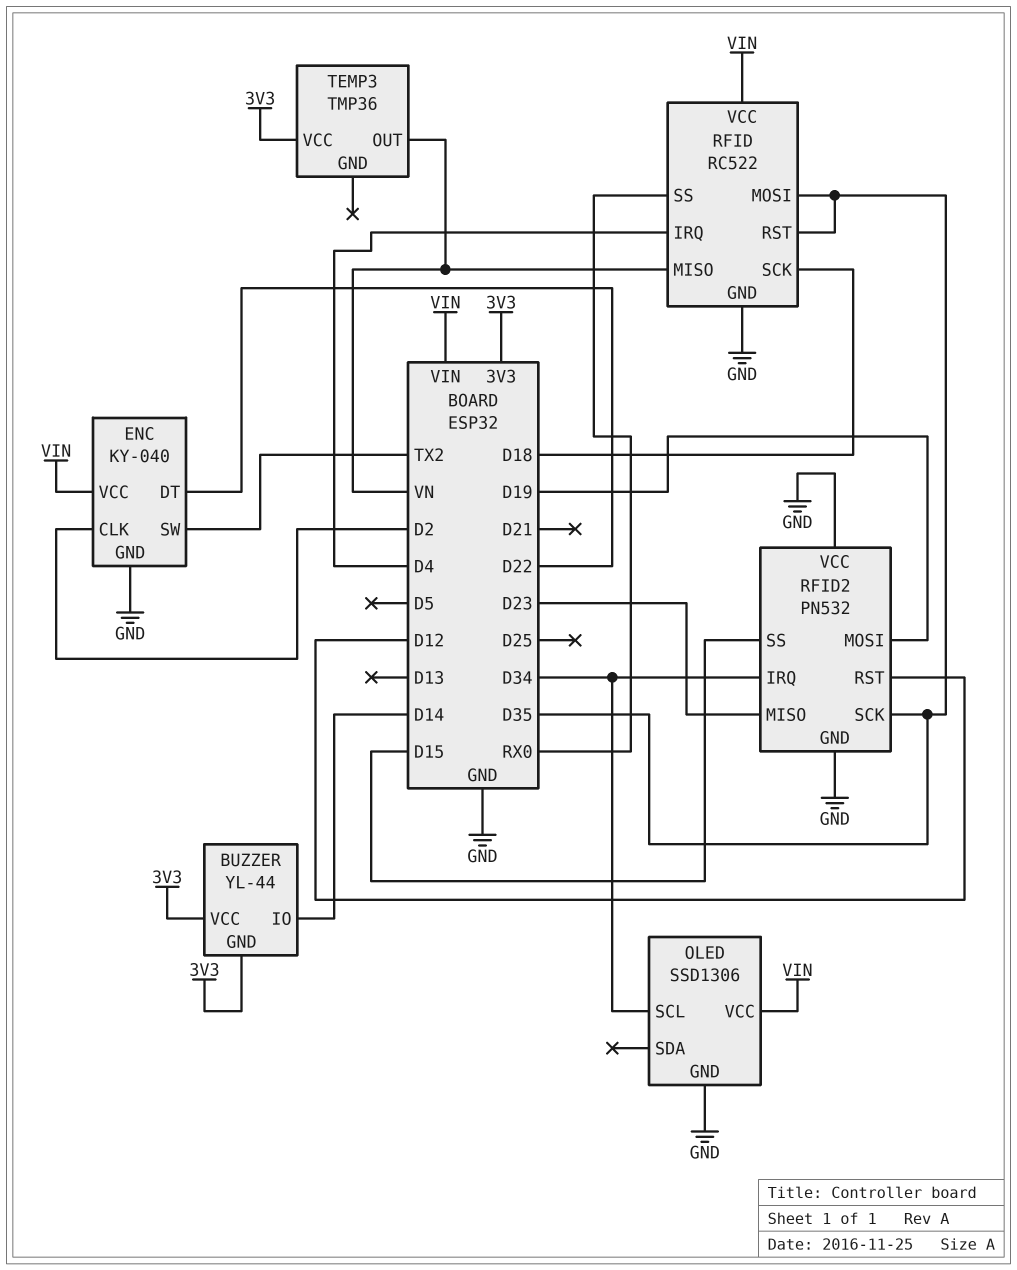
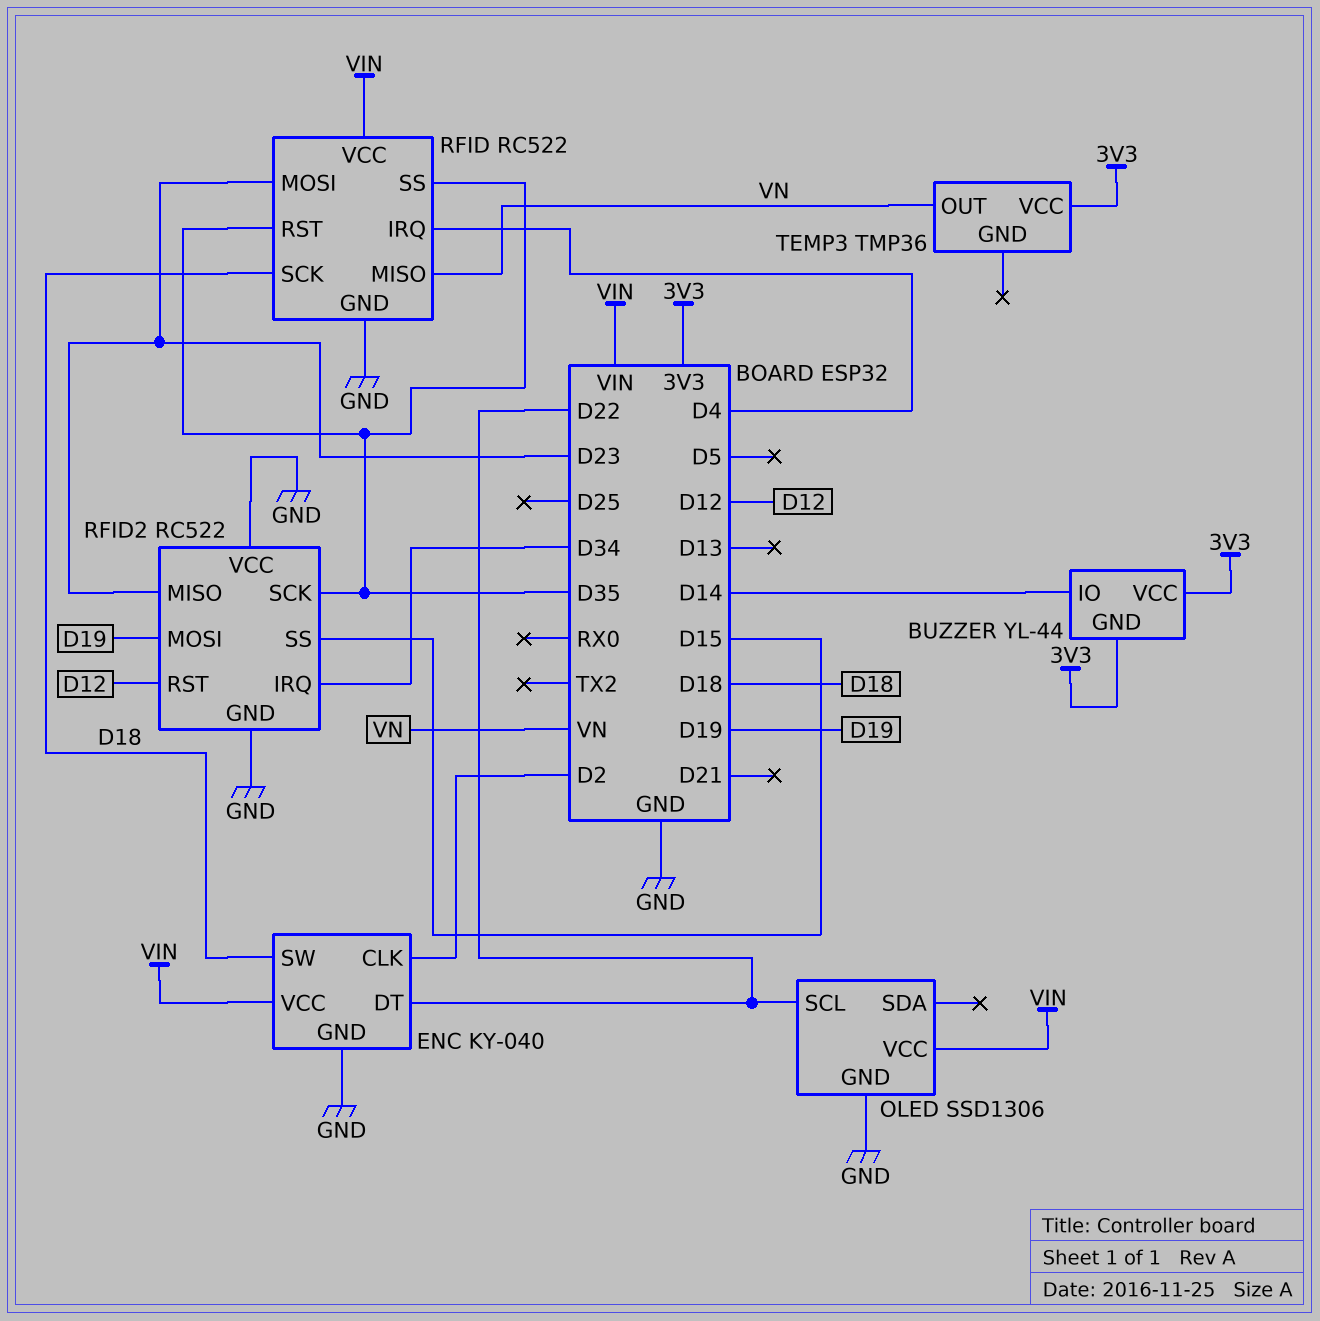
ENC pin SW: TX2 -> D18
OLED pin SCL: D34 -> D22
RFID pin MOSI: D35 -> D23
RFID pin SS: RX0 -> D35
RFID2: PN532 -> RC522

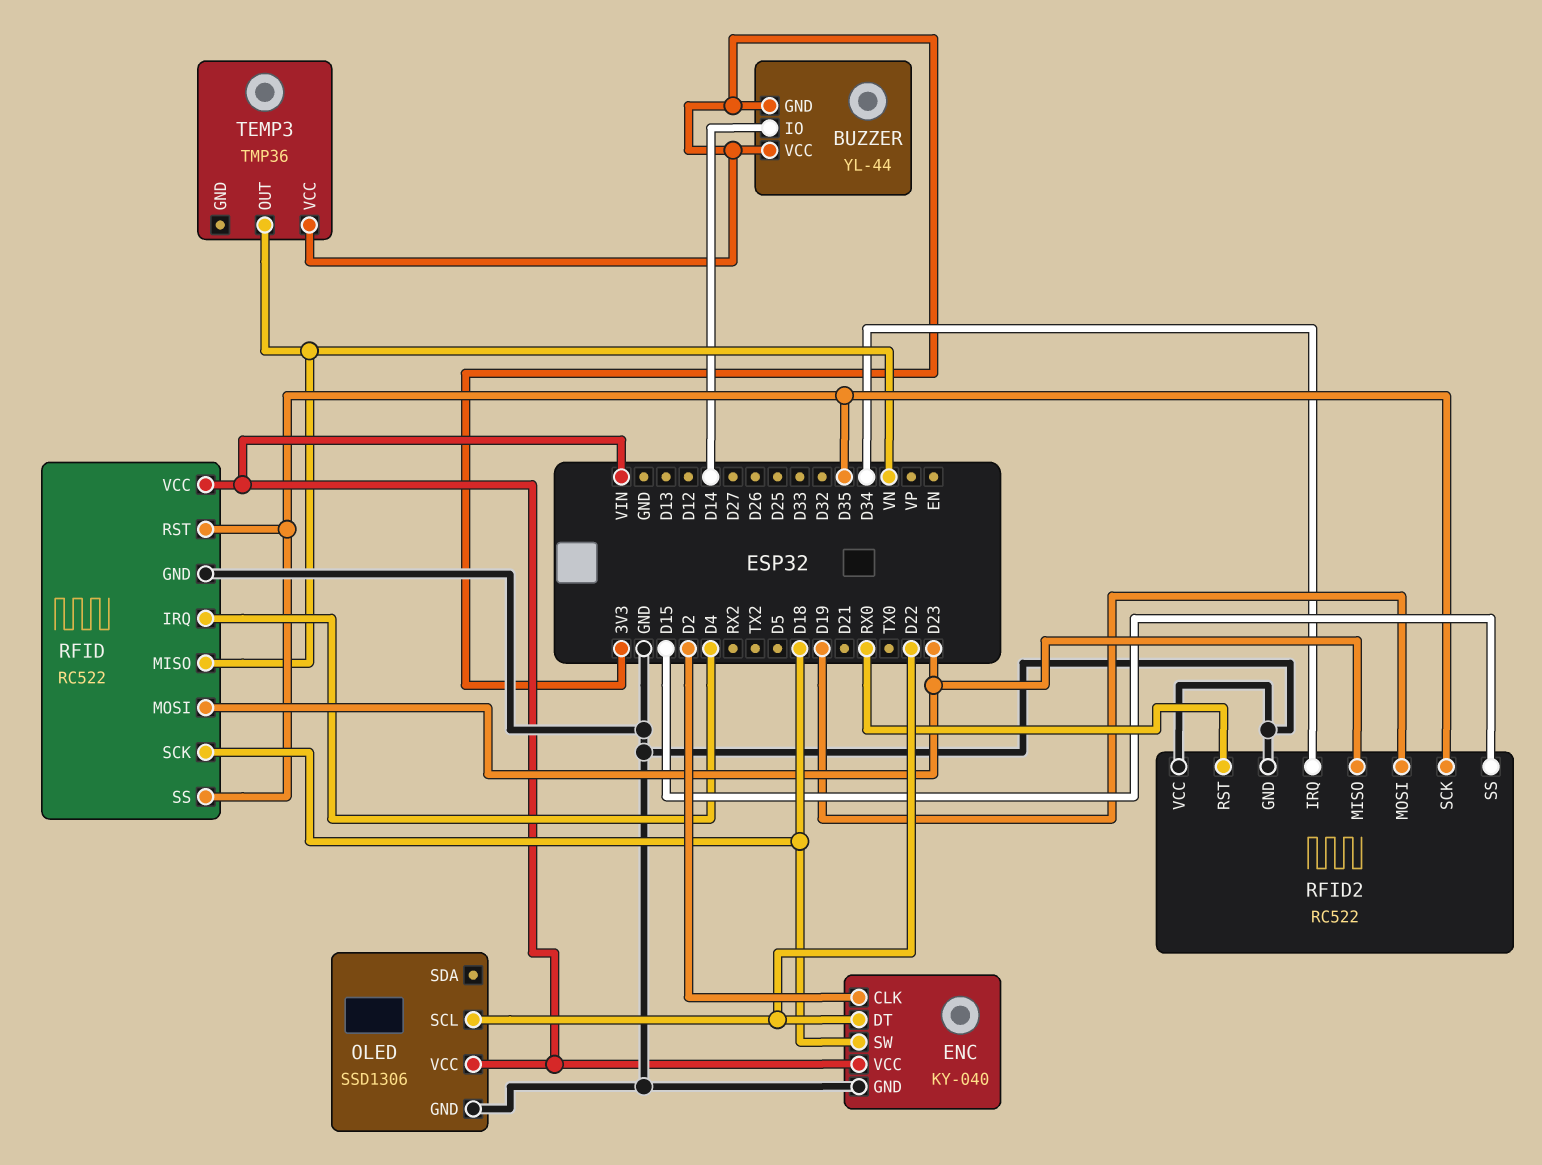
RFID2 pin RST: D12 -> RX0

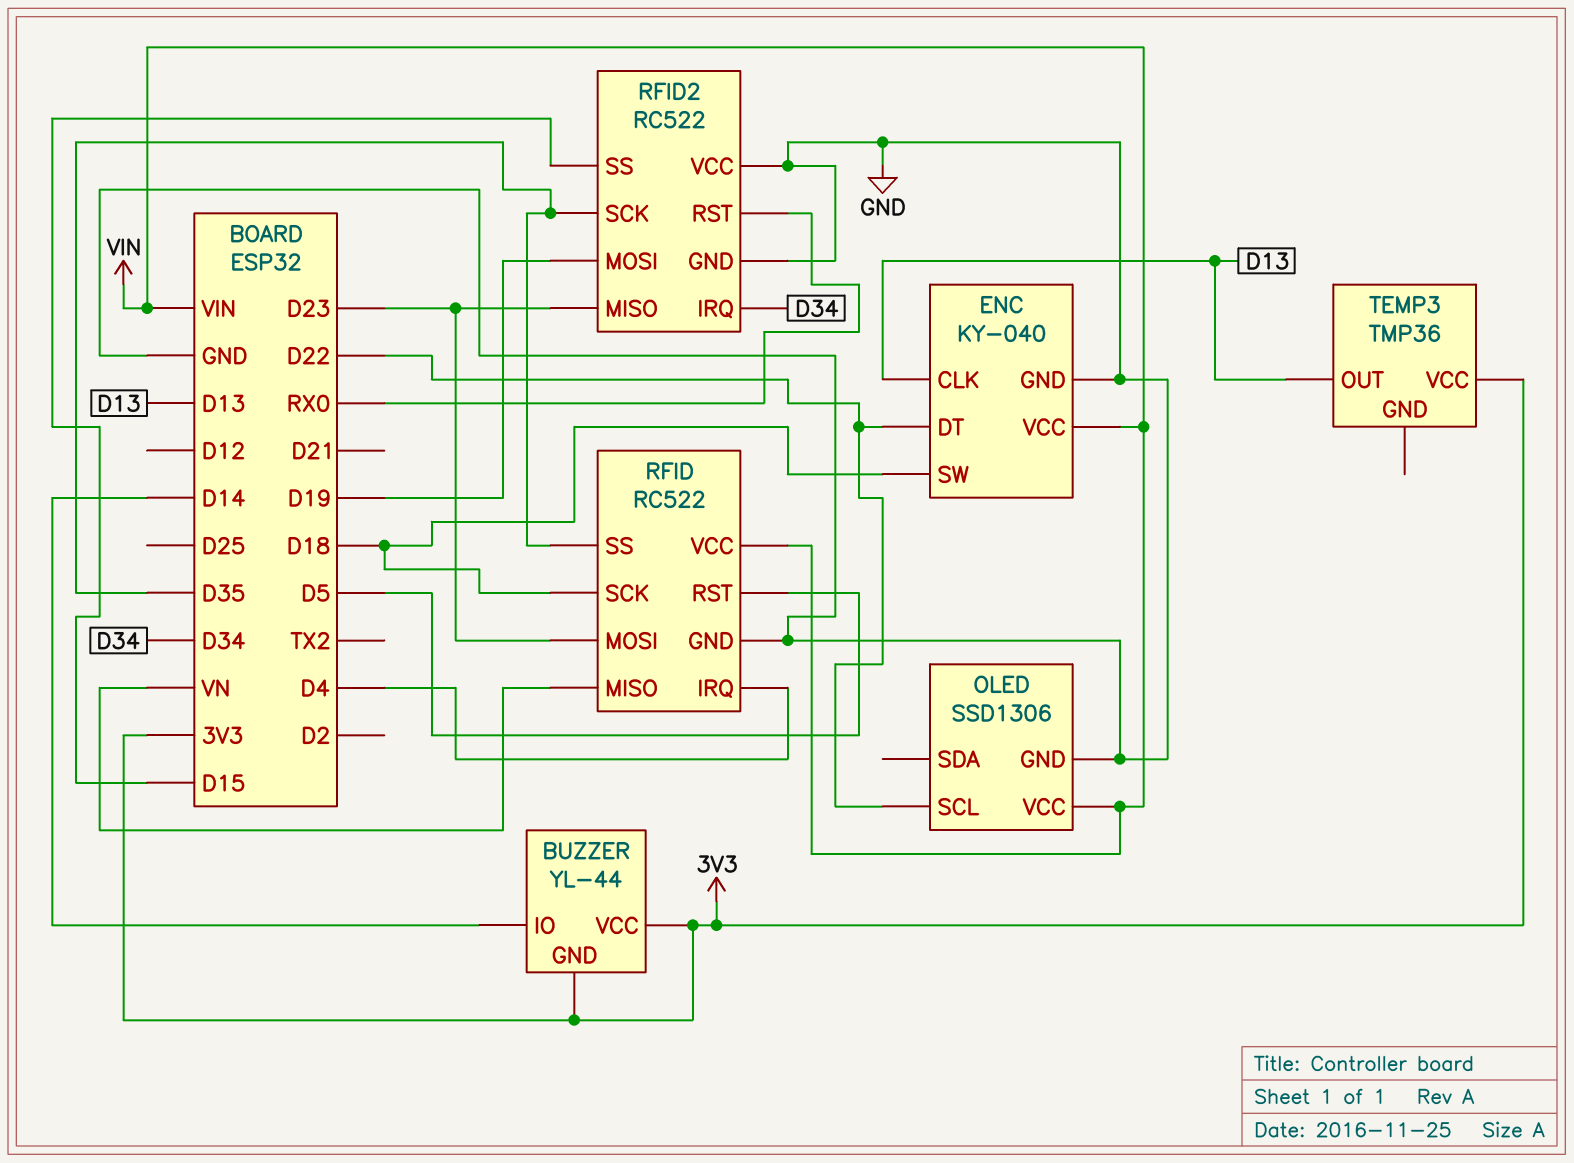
ENC pin CLK: D2 -> D13
RFID pin RST: D35 -> D5
TEMP3 pin OUT: VN -> D13

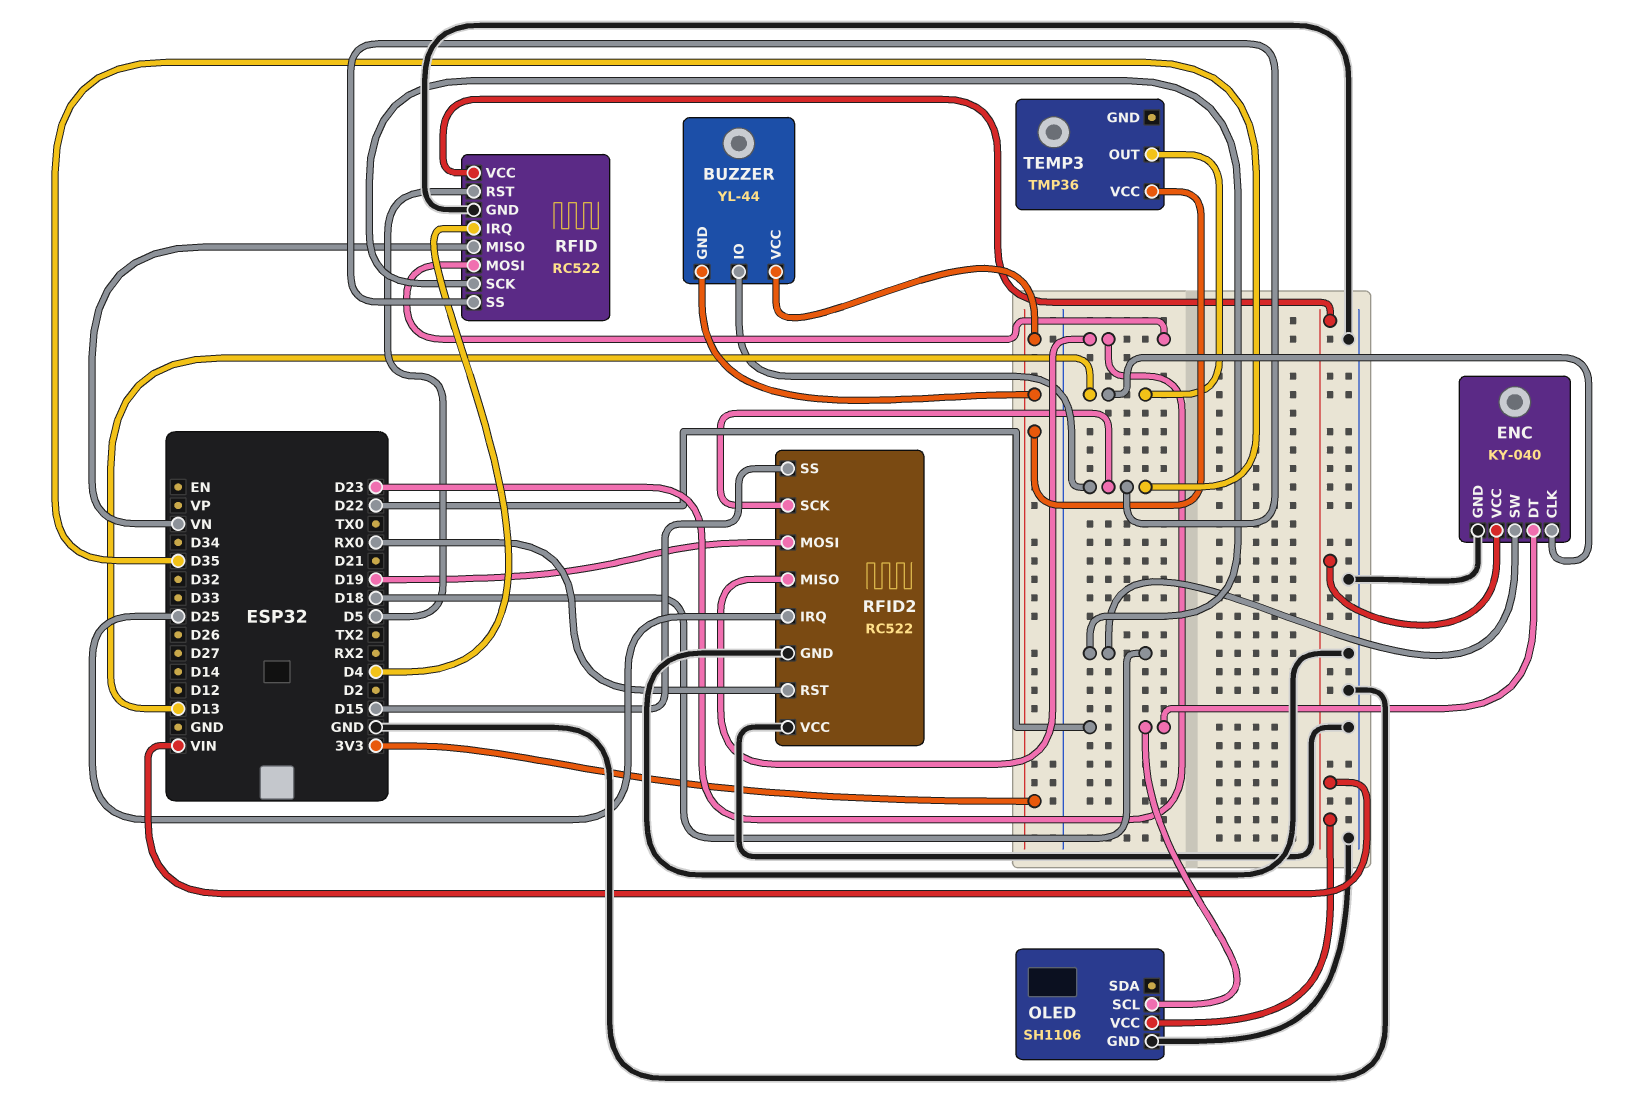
BUZZER pin IO: D14 -> D35
OLED: SSD1306 -> SH1106
RFID2 pin IRQ: D34 -> D25

